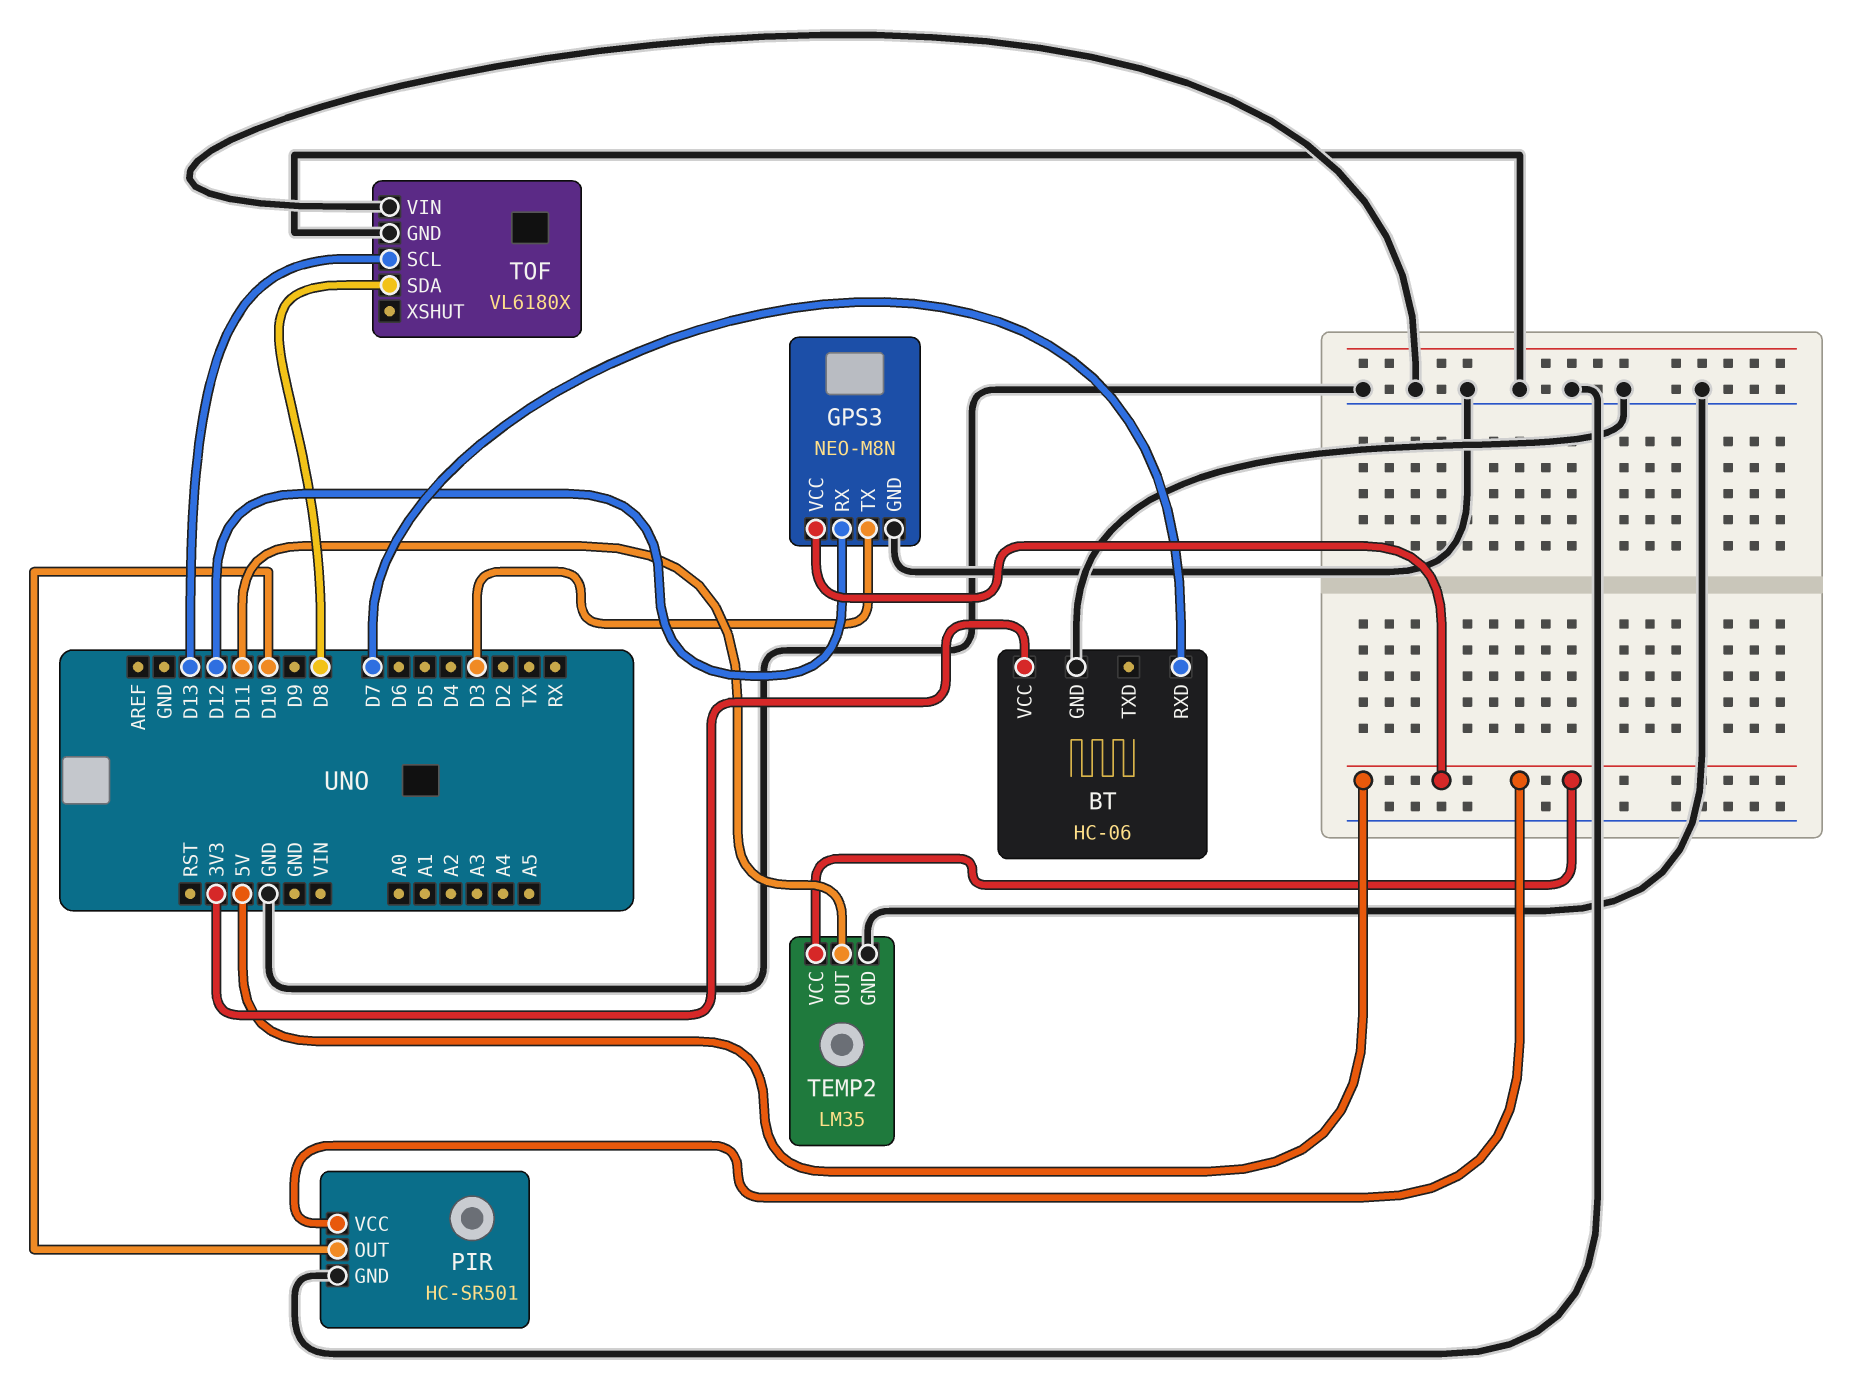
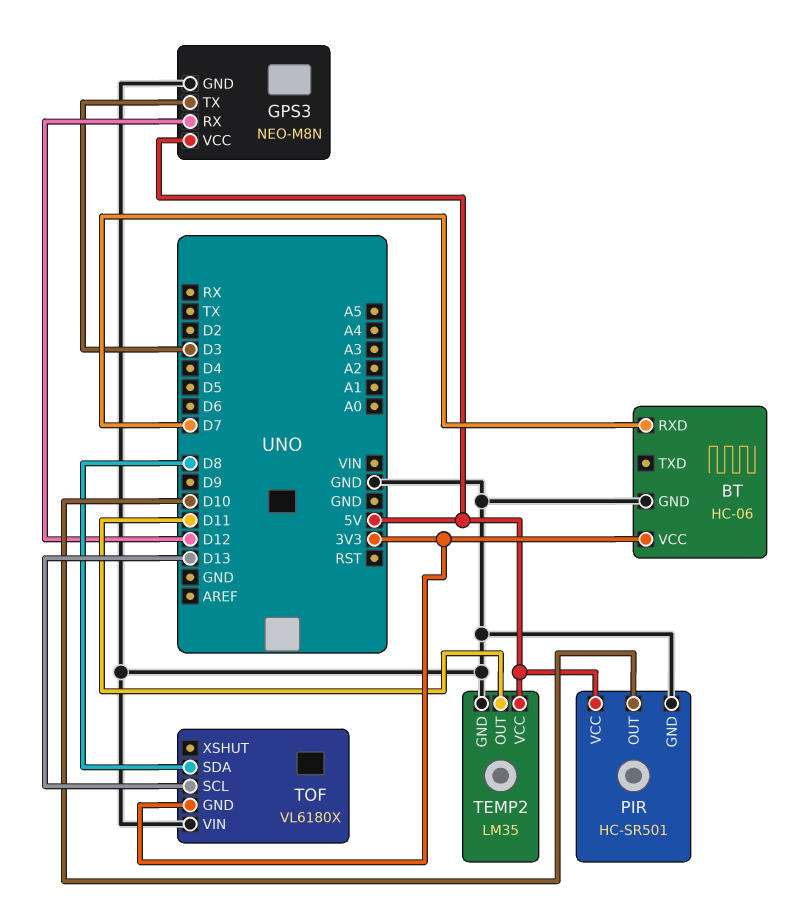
TOF pin GND: GND -> 3V3

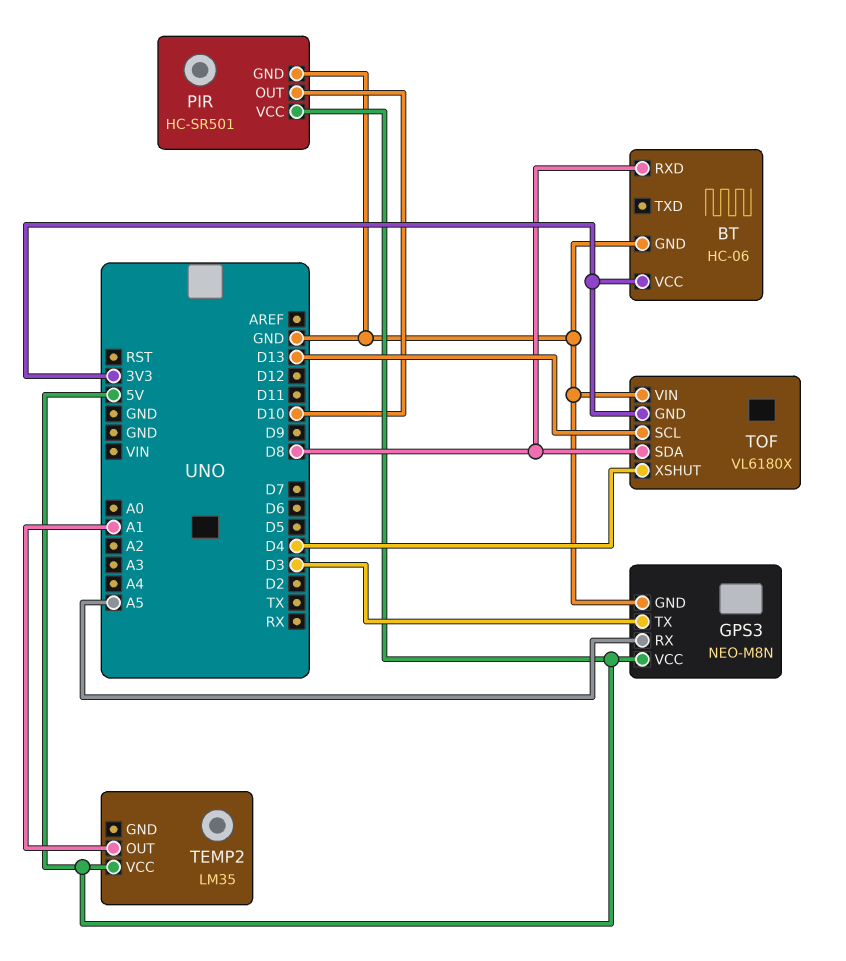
BT pin RXD: D7 -> D8
GPS3 pin RX: D12 -> A5
TEMP2 pin GND: GND -> none
TEMP2 pin OUT: D11 -> A1
TOF pin XSHUT: none -> D4

